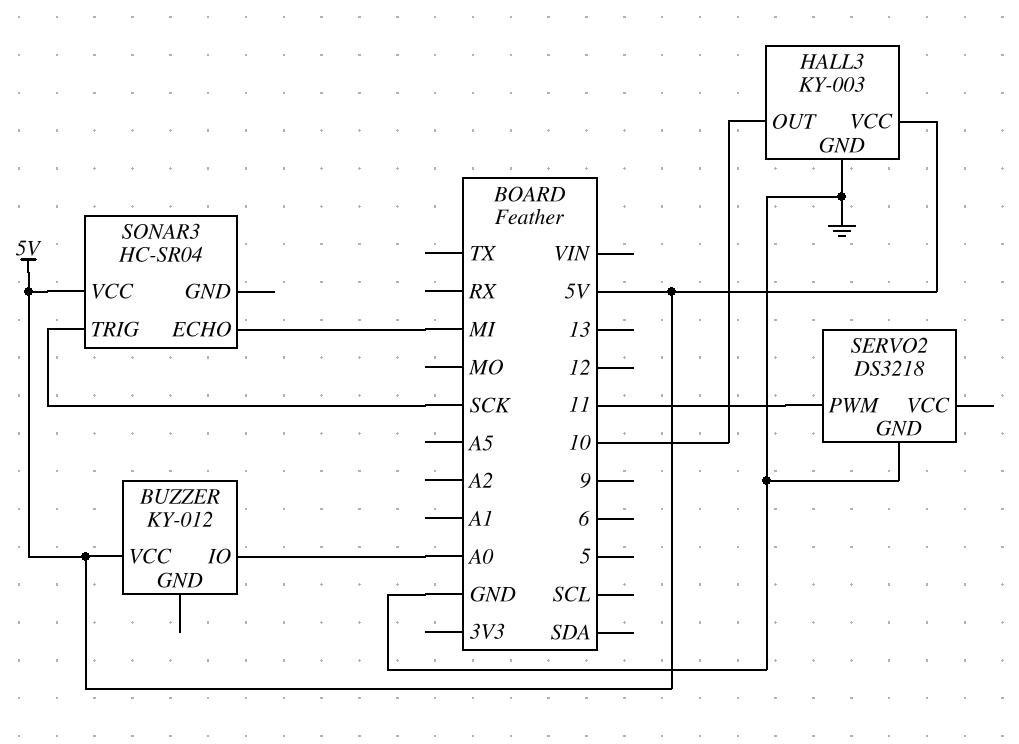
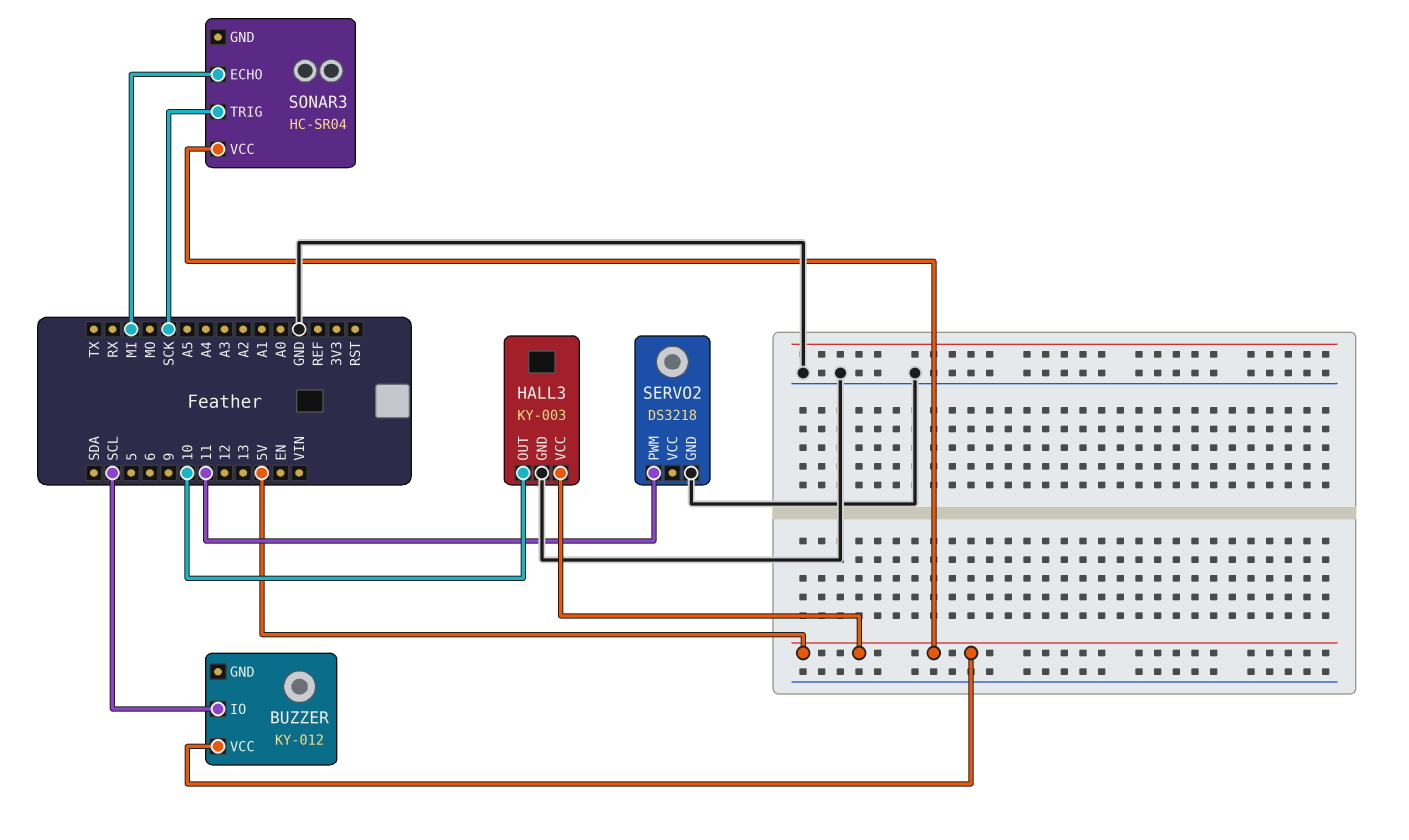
BUZZER pin IO: A0 -> SCL

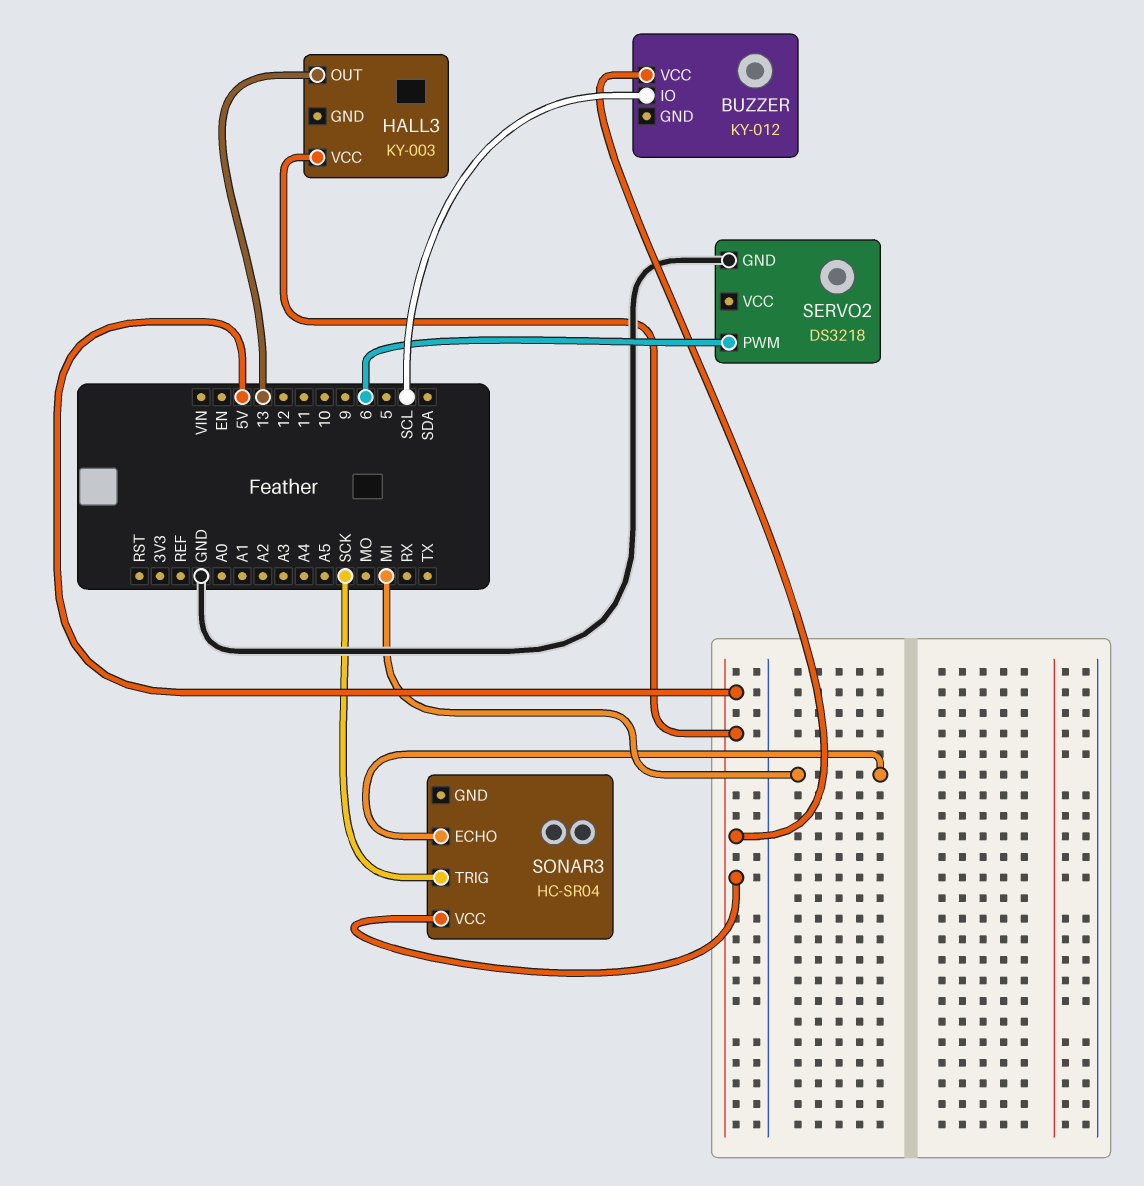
HALL3 pin GND: GND -> none
HALL3 pin OUT: 10 -> 13
SERVO2 pin PWM: 11 -> 6

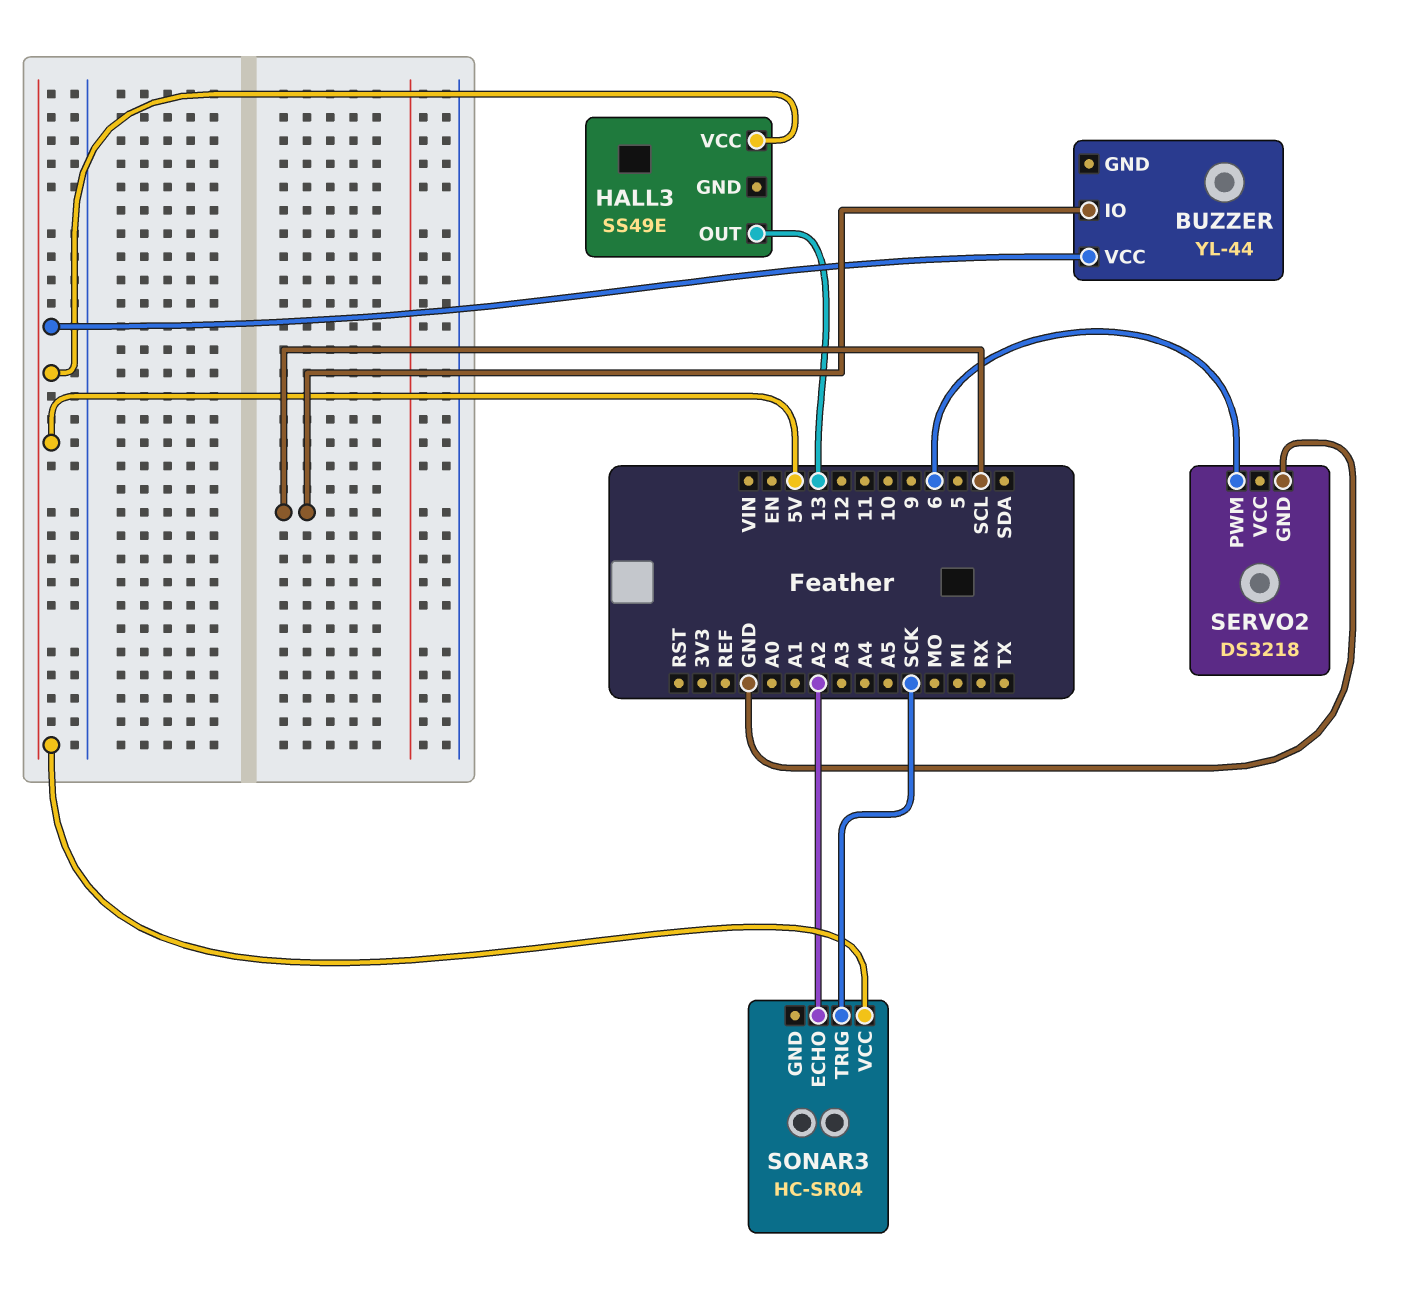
BUZZER: KY-012 -> YL-44
HALL3: KY-003 -> SS49E
SONAR3 pin ECHO: MI -> A2

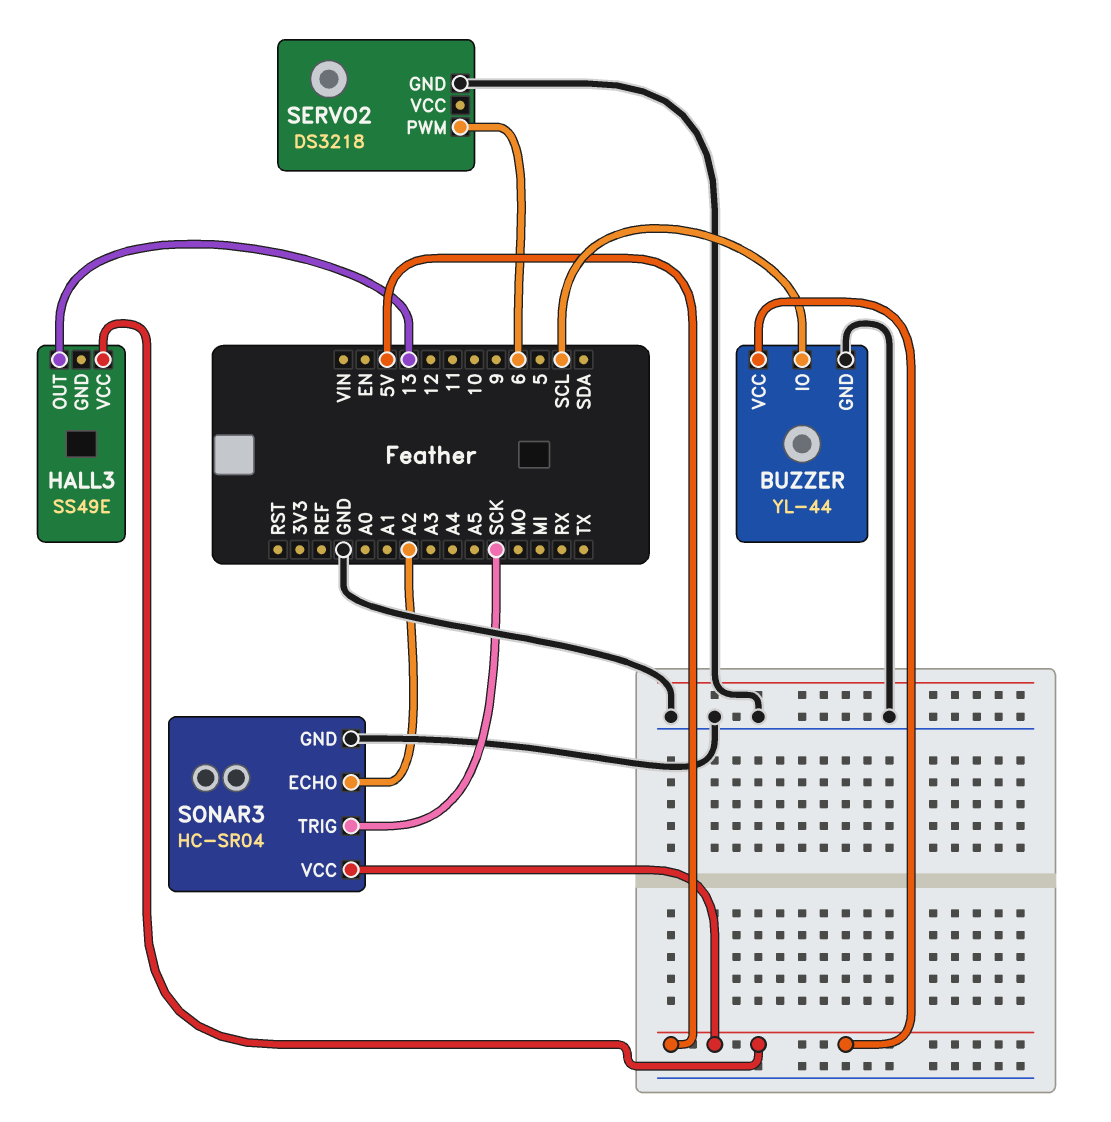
BUZZER pin GND: none -> GND
SONAR3 pin GND: none -> GND

